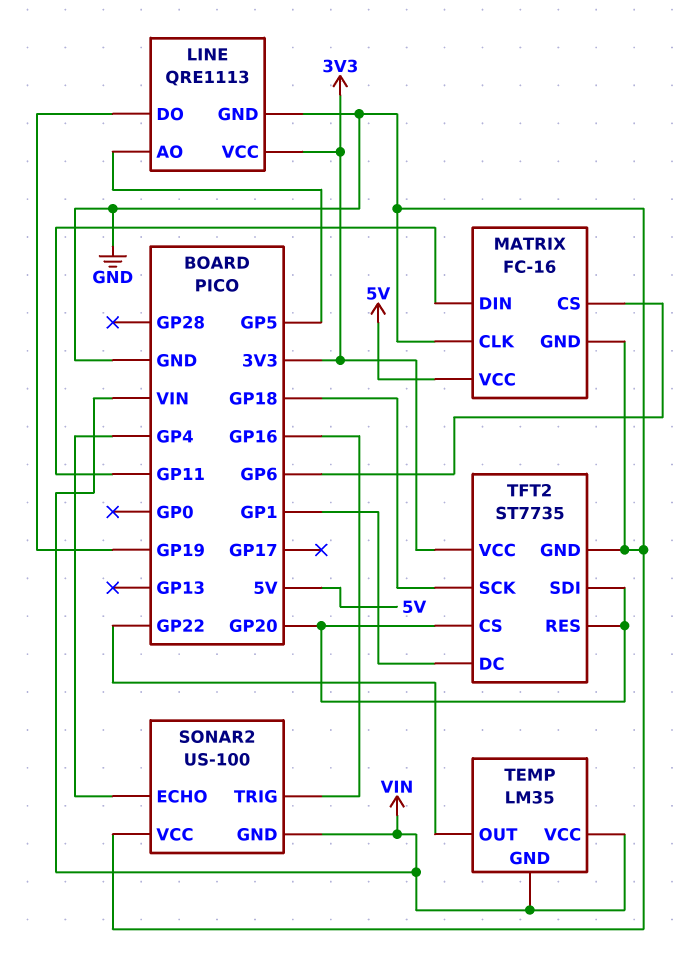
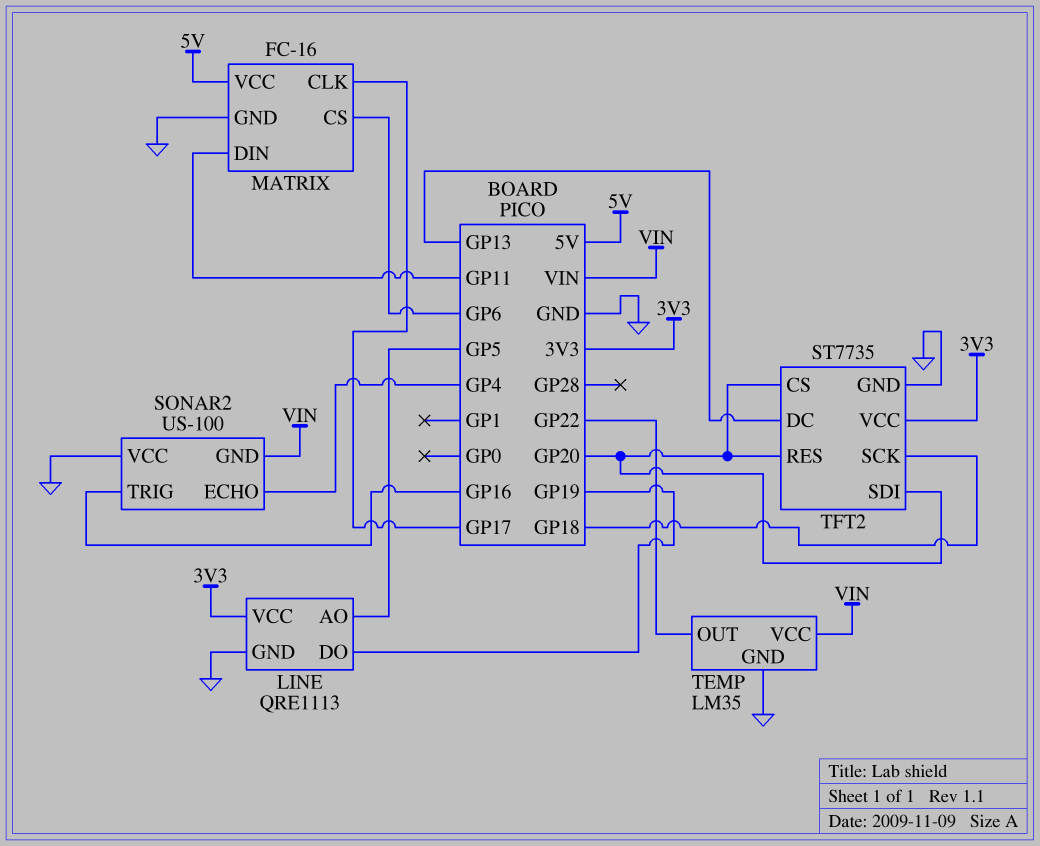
MATRIX pin CLK: GND -> GP17
TEMP pin GND: VIN -> GND
TFT2 pin DC: GP1 -> GP13

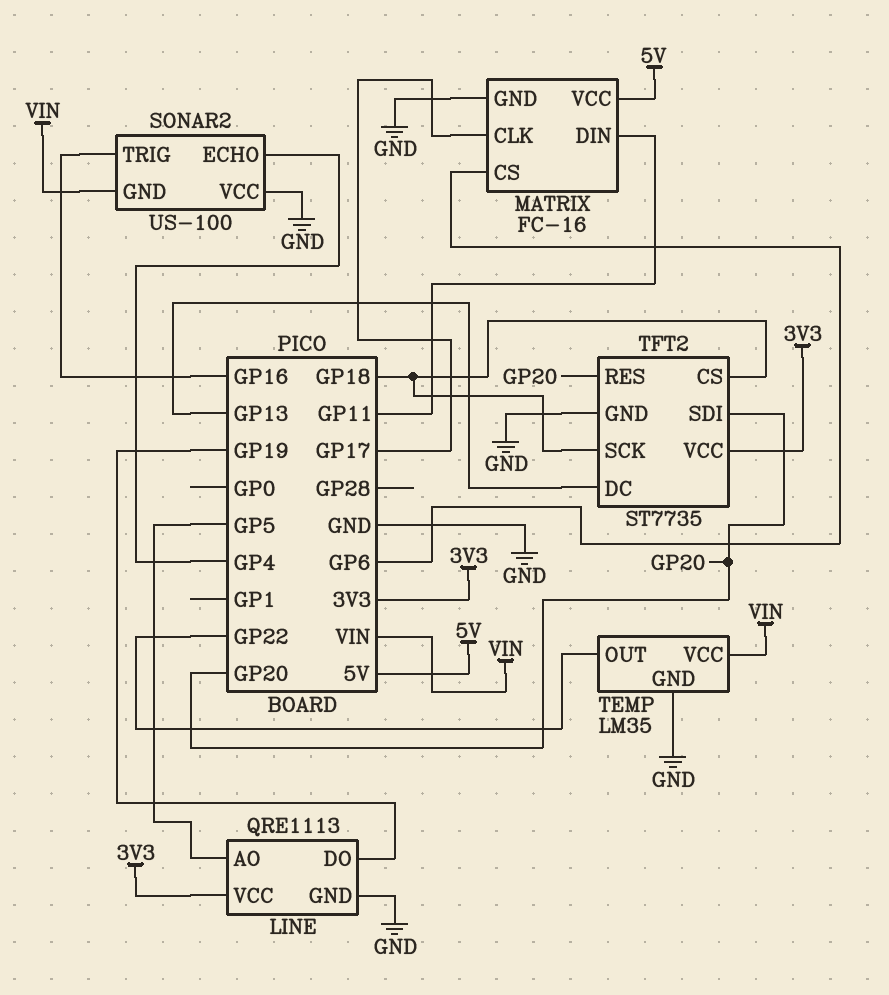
TFT2 pin CS: GP20 -> GP18

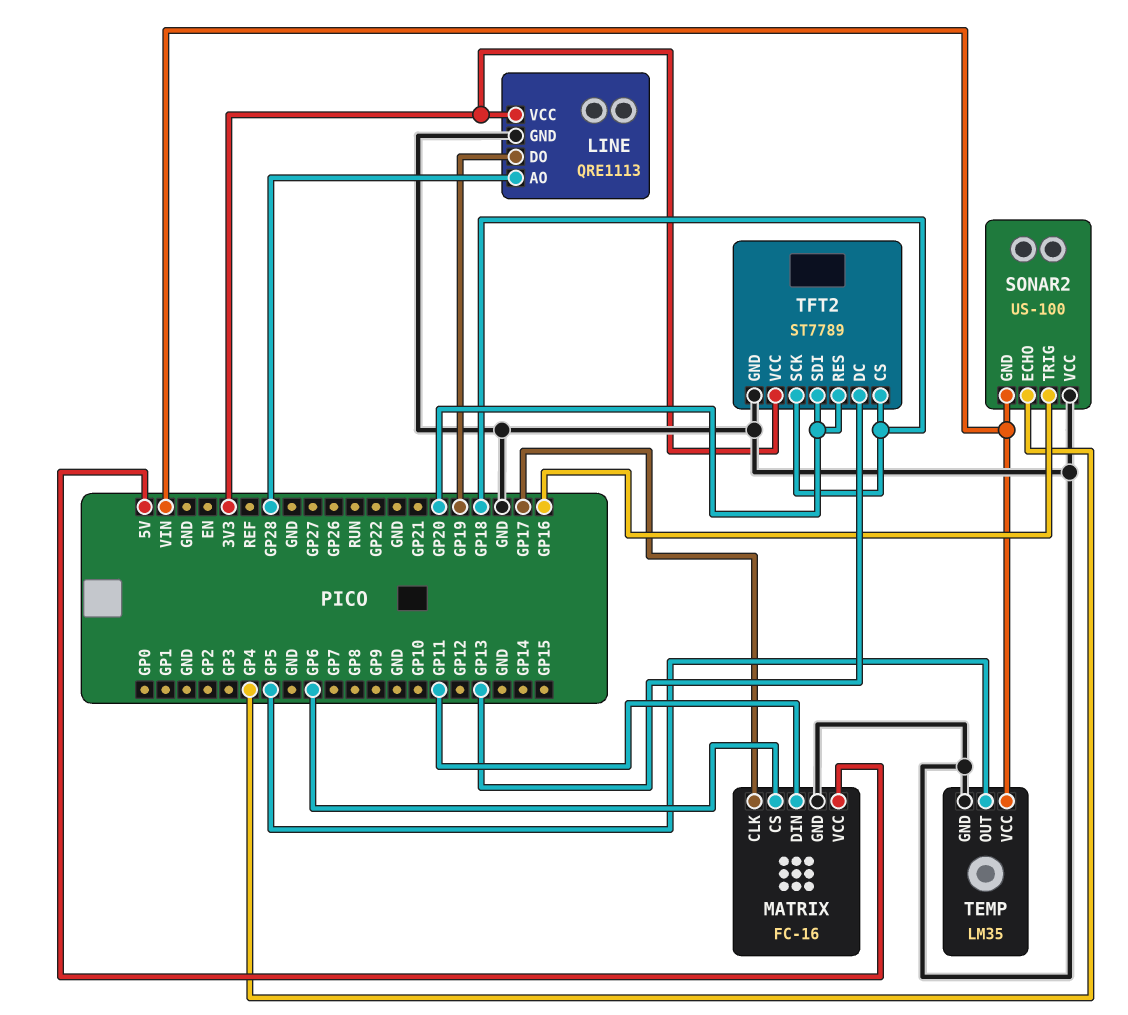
LINE pin AO: GP5 -> GP28
TEMP pin OUT: GP22 -> GP5
TFT2: ST7735 -> ST7789

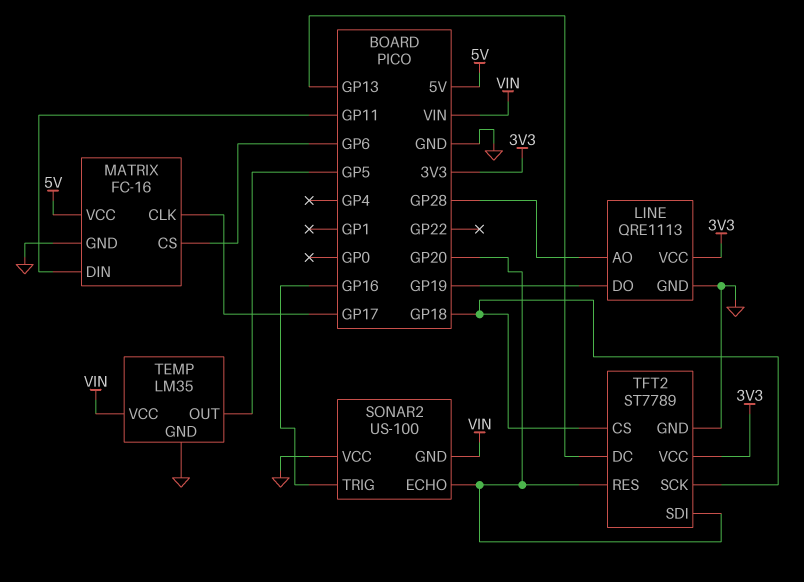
SONAR2 pin ECHO: GP4 -> GP20

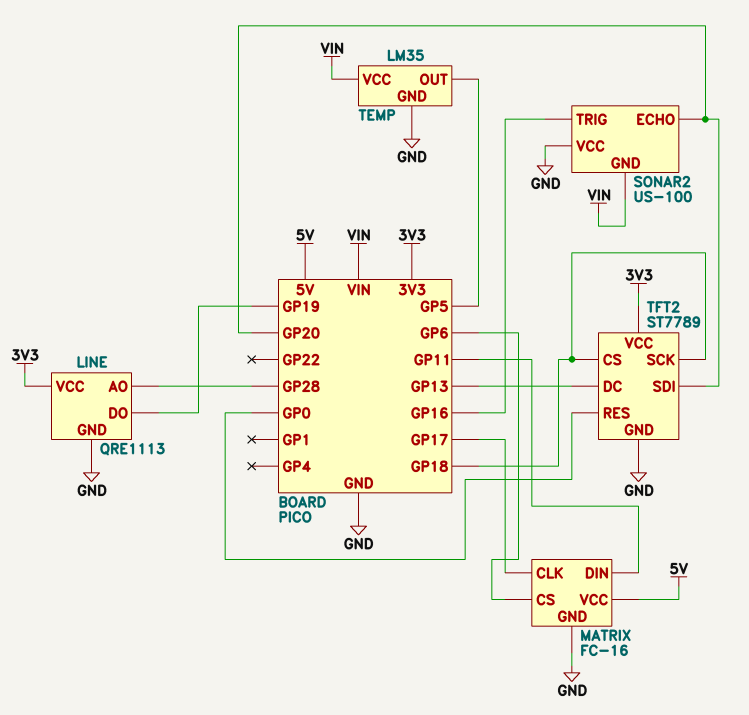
TFT2 pin RES: GP20 -> GP0

